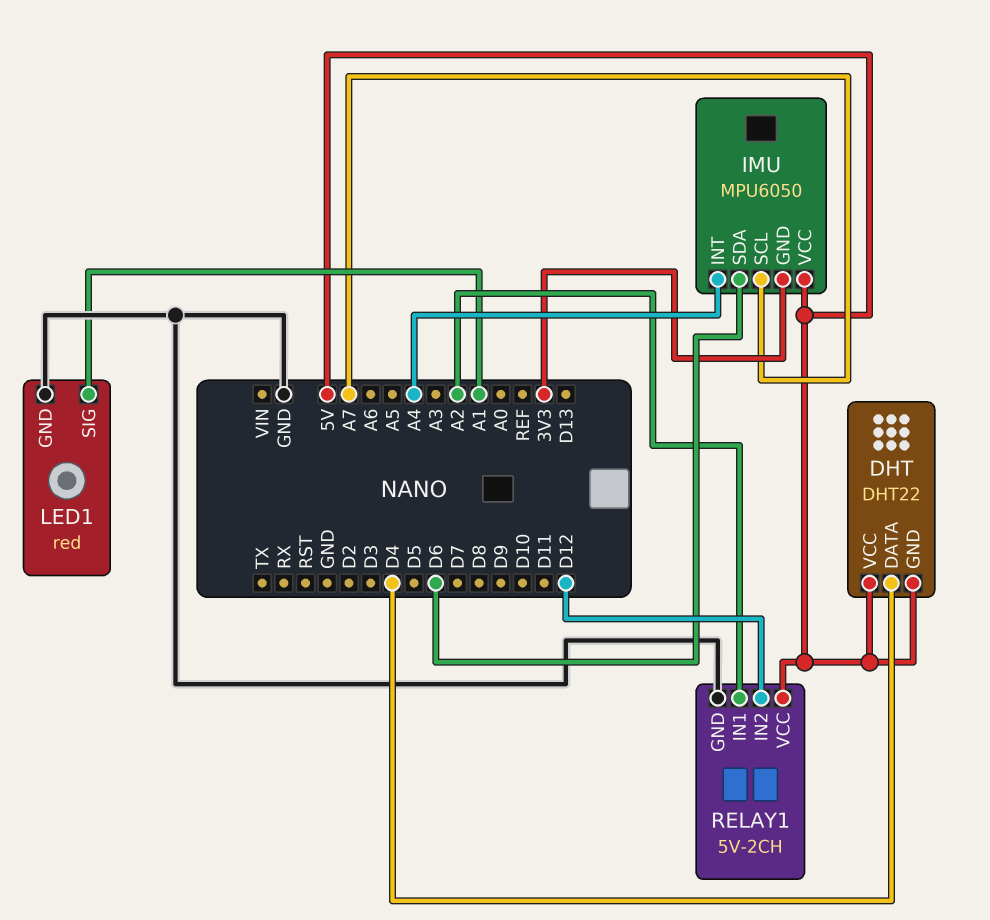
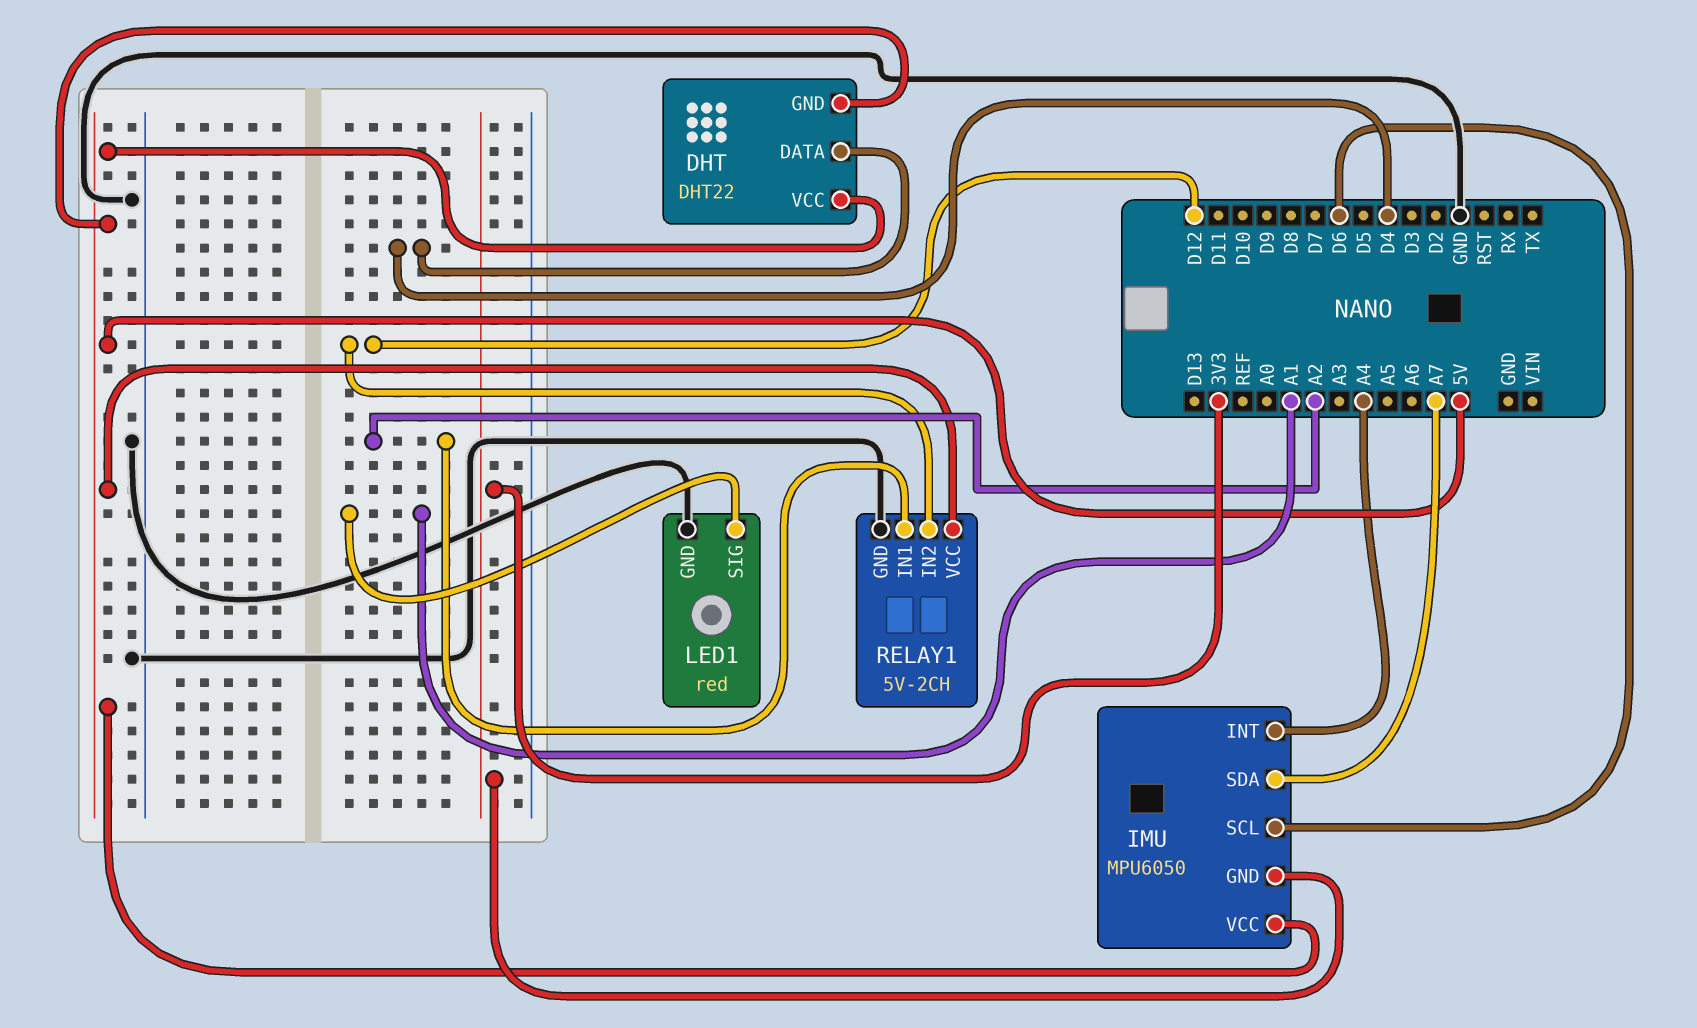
IMU pin SCL: A7 -> D6
IMU pin SDA: D6 -> A7

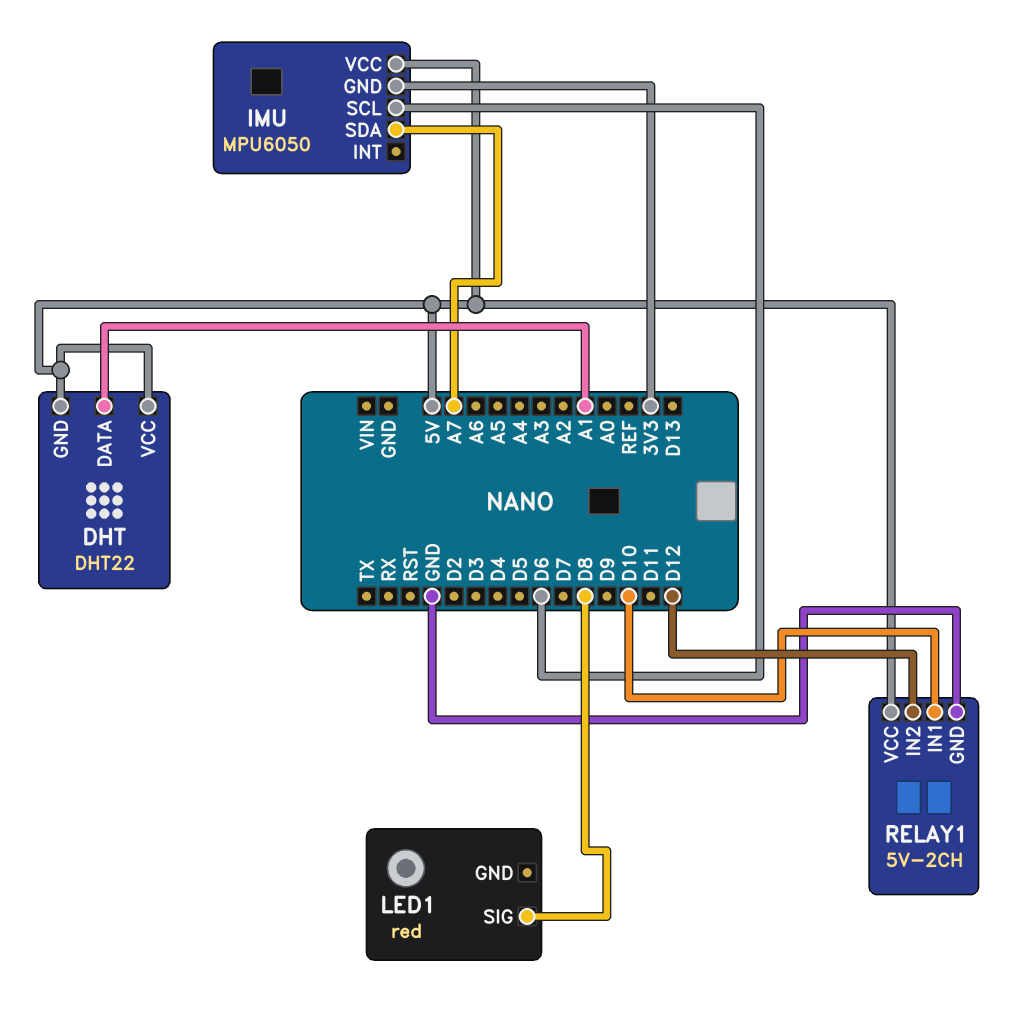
DHT pin DATA: D4 -> A1
IMU pin INT: A4 -> none
LED1 pin GND: GND -> none
LED1 pin SIG: A1 -> D8
RELAY1 pin IN1: A2 -> D10

